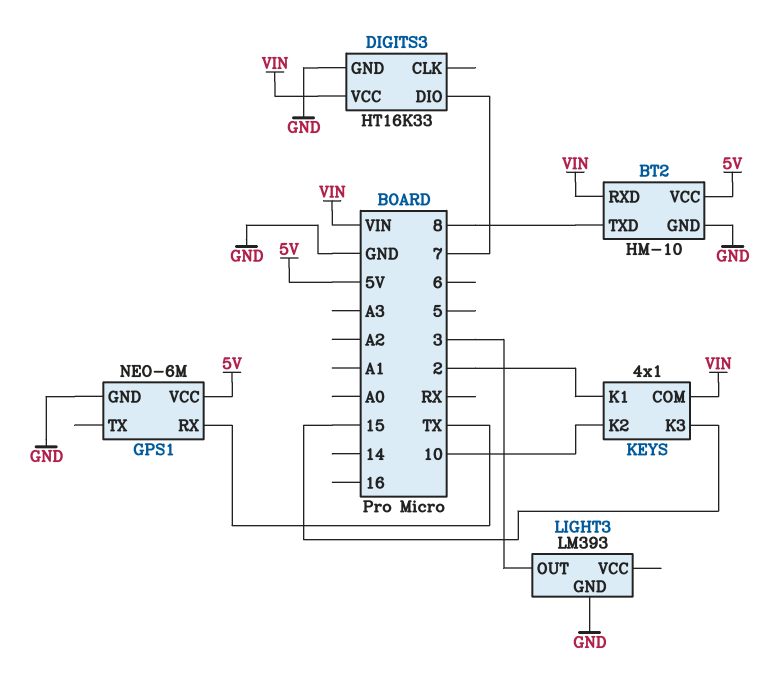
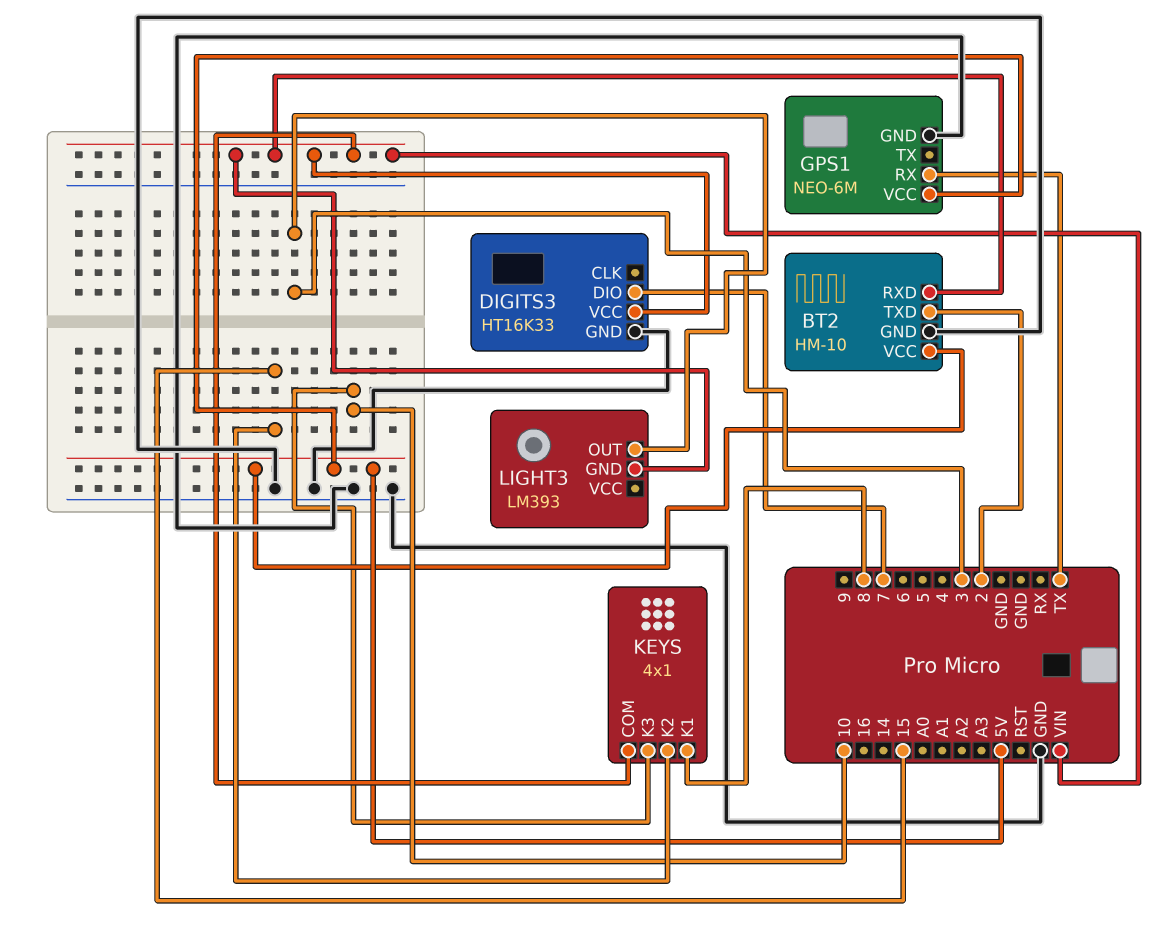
BT2 pin TXD: 8 -> 2
KEYS pin K1: 2 -> 8
KEYS pin K2: 10 -> 15
KEYS pin K3: 15 -> 10
LIGHT3 pin GND: GND -> VIN

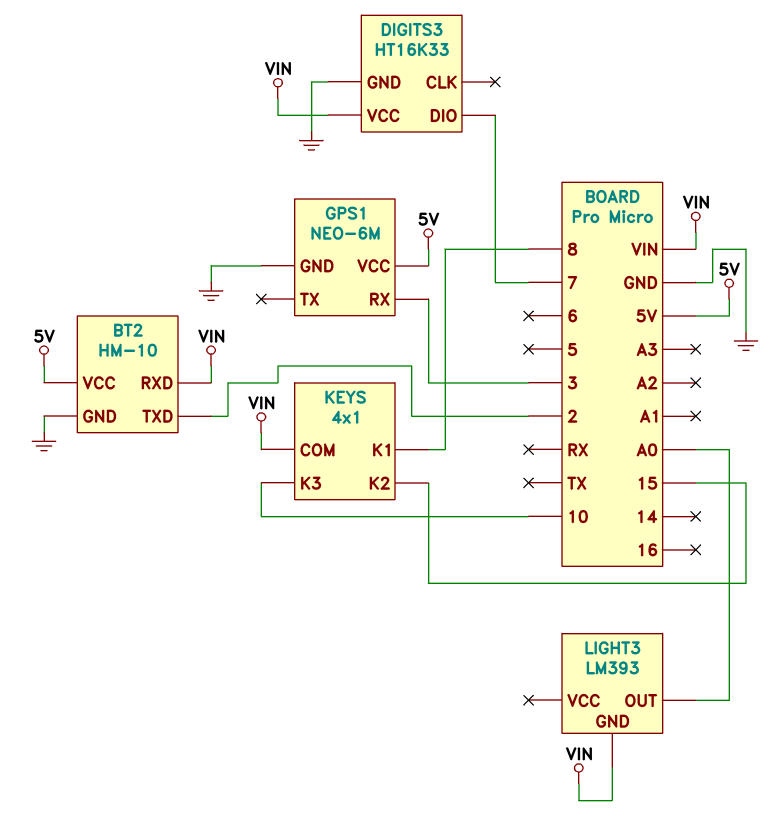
GPS1 pin RX: TX -> 3
LIGHT3 pin OUT: 3 -> A0

